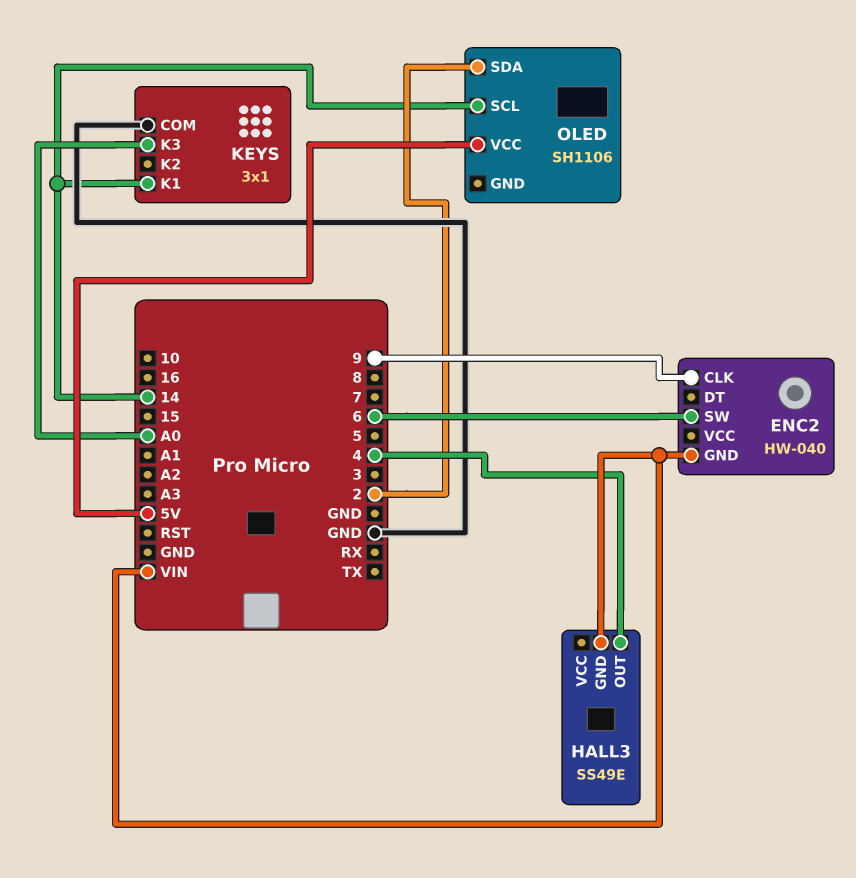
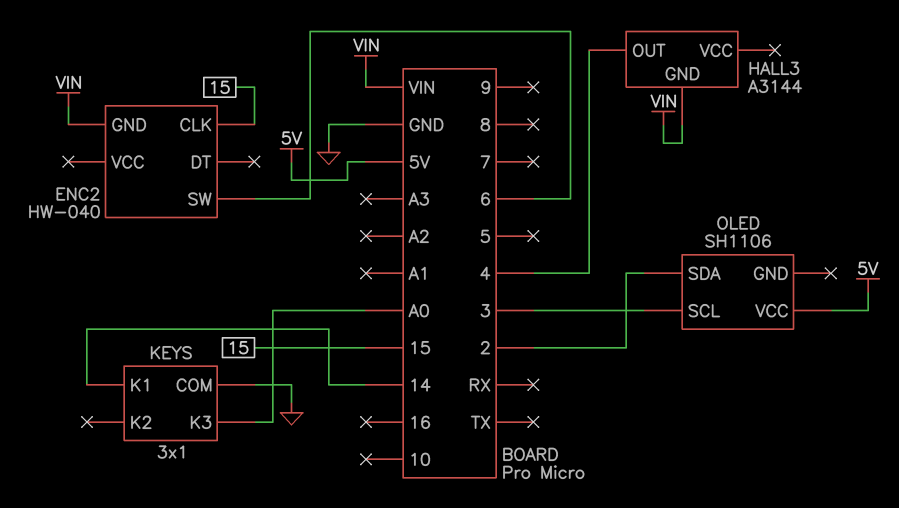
ENC2 pin CLK: 9 -> 15
HALL3: SS49E -> A3144
OLED pin SCL: 14 -> 3

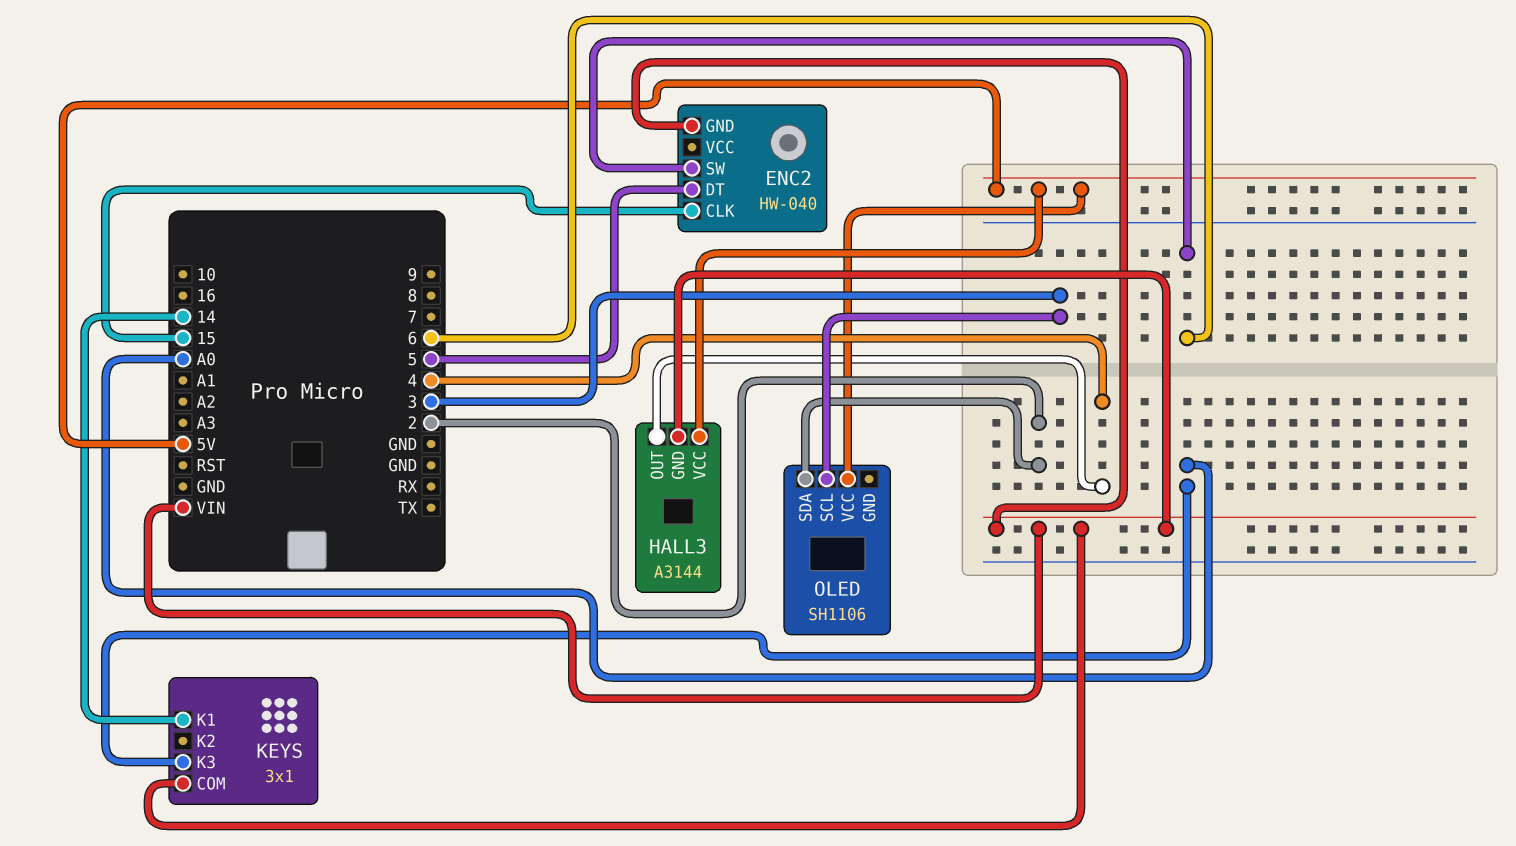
ENC2 pin DT: none -> 5
HALL3 pin VCC: none -> 5V
KEYS pin COM: GND -> VIN

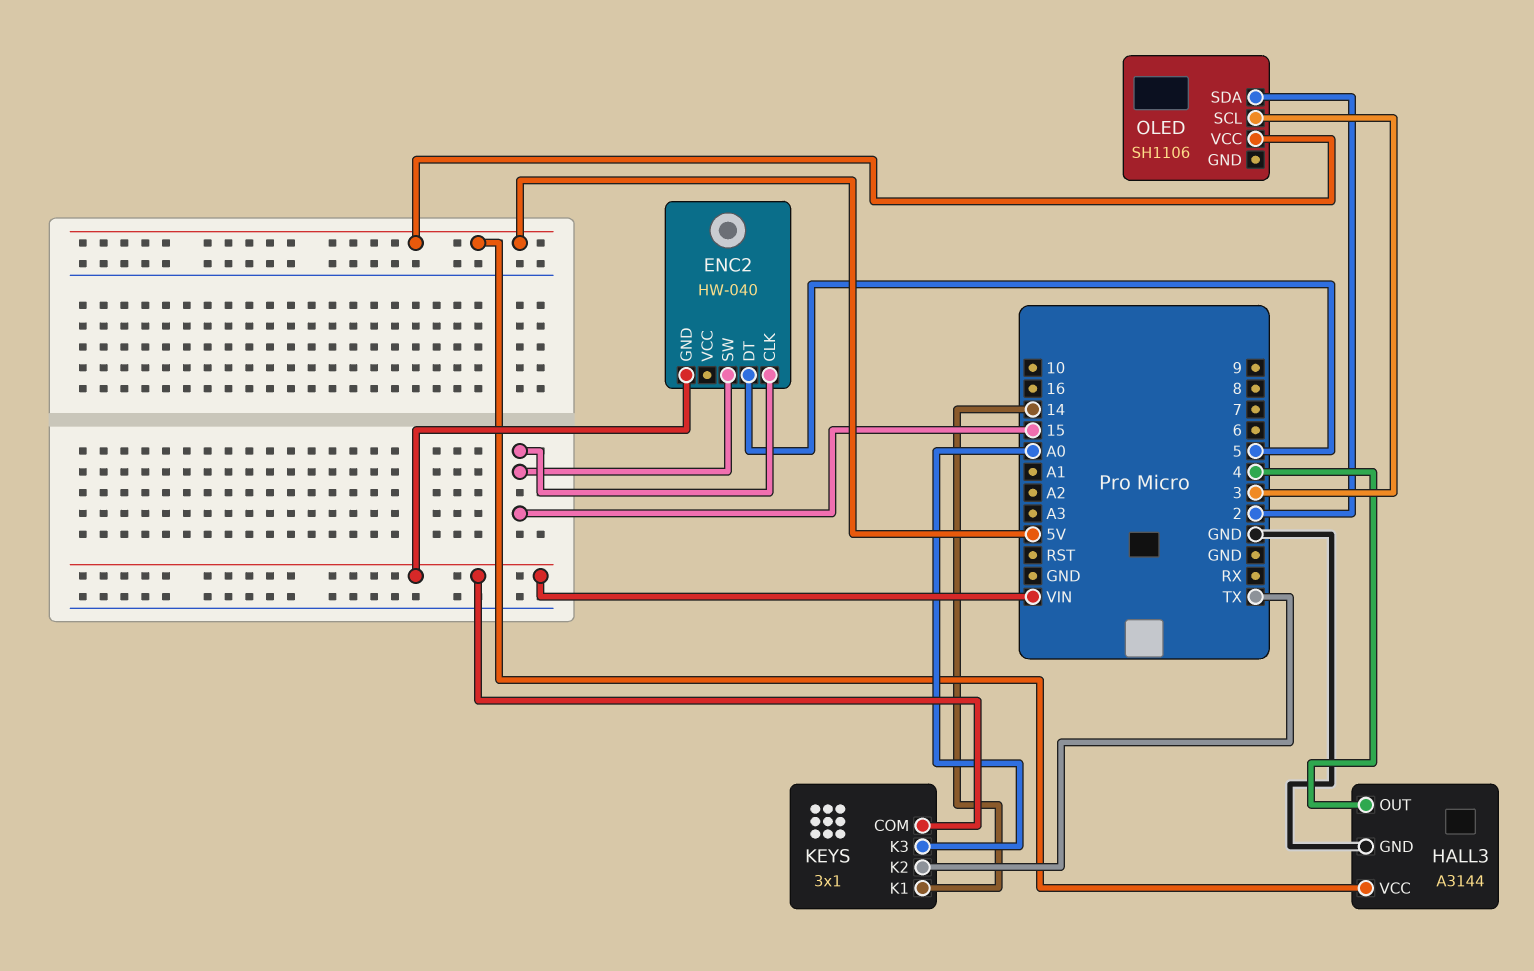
ENC2 pin SW: 6 -> 15
HALL3 pin GND: VIN -> GND
KEYS pin K2: none -> TX

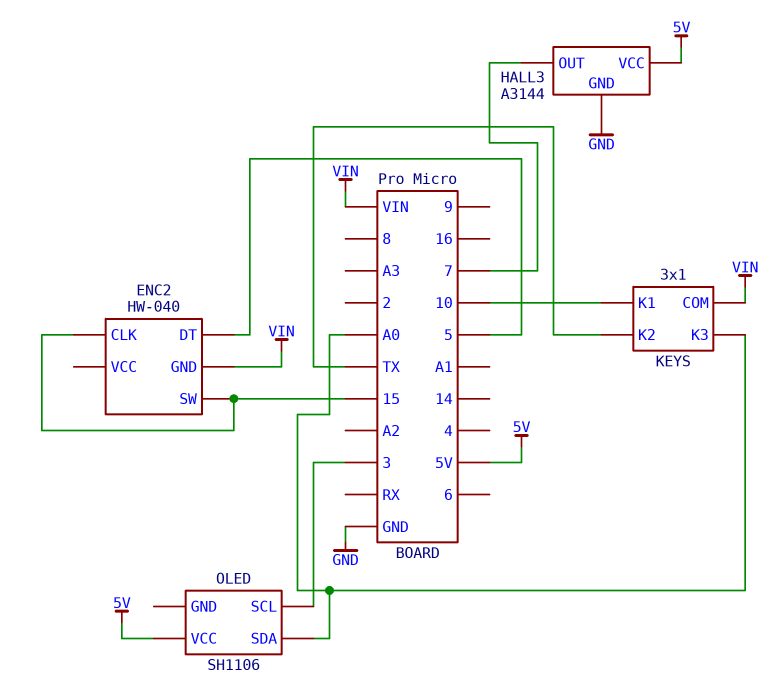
HALL3 pin OUT: 4 -> 7
KEYS pin K1: 14 -> 10
OLED pin SDA: 2 -> A0

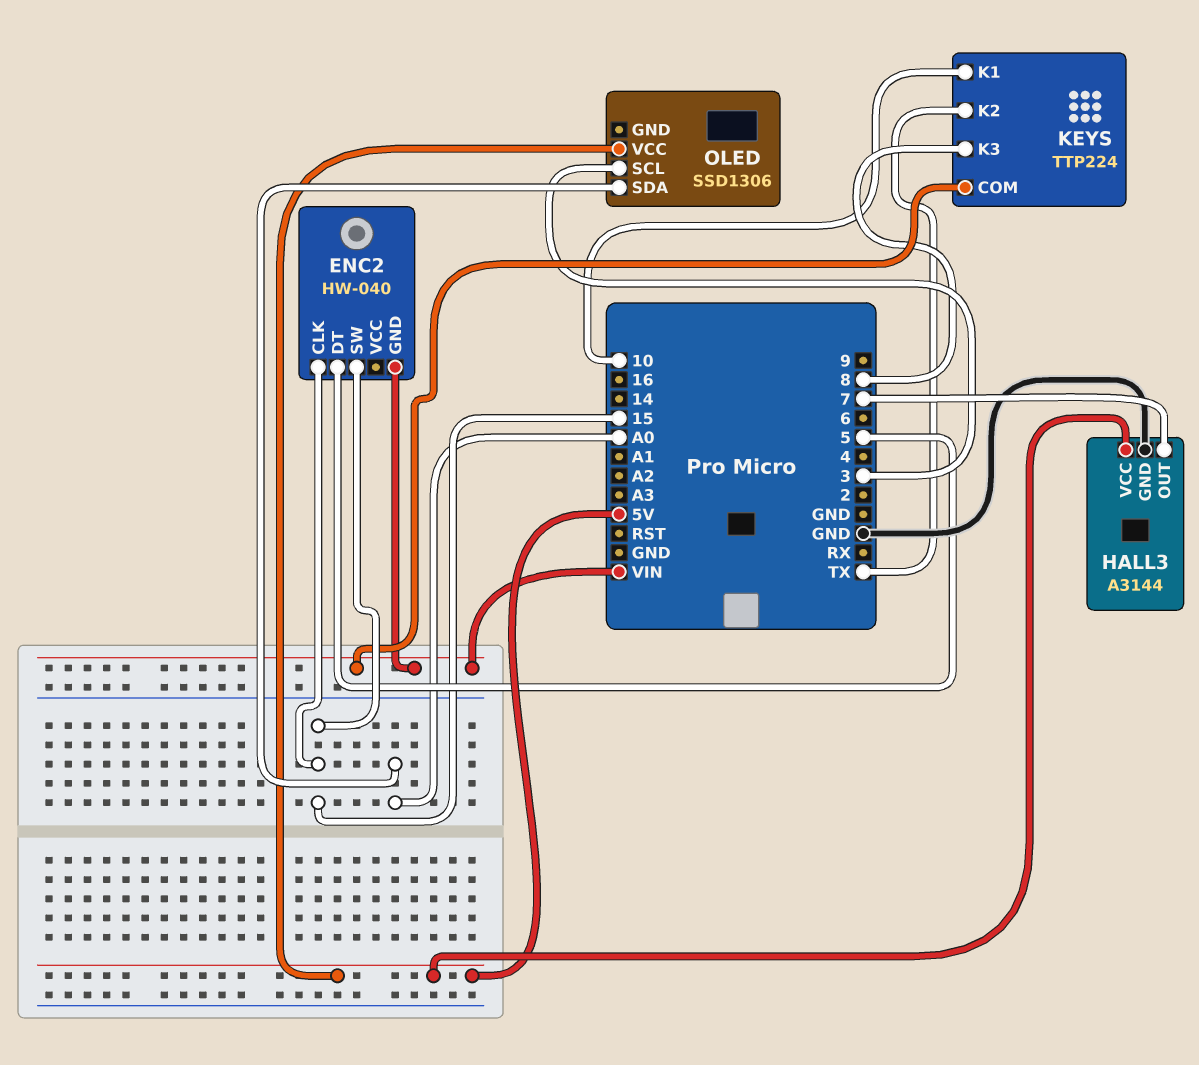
KEYS: 3x1 -> TTP224
KEYS pin K3: A0 -> 8
OLED: SH1106 -> SSD1306

